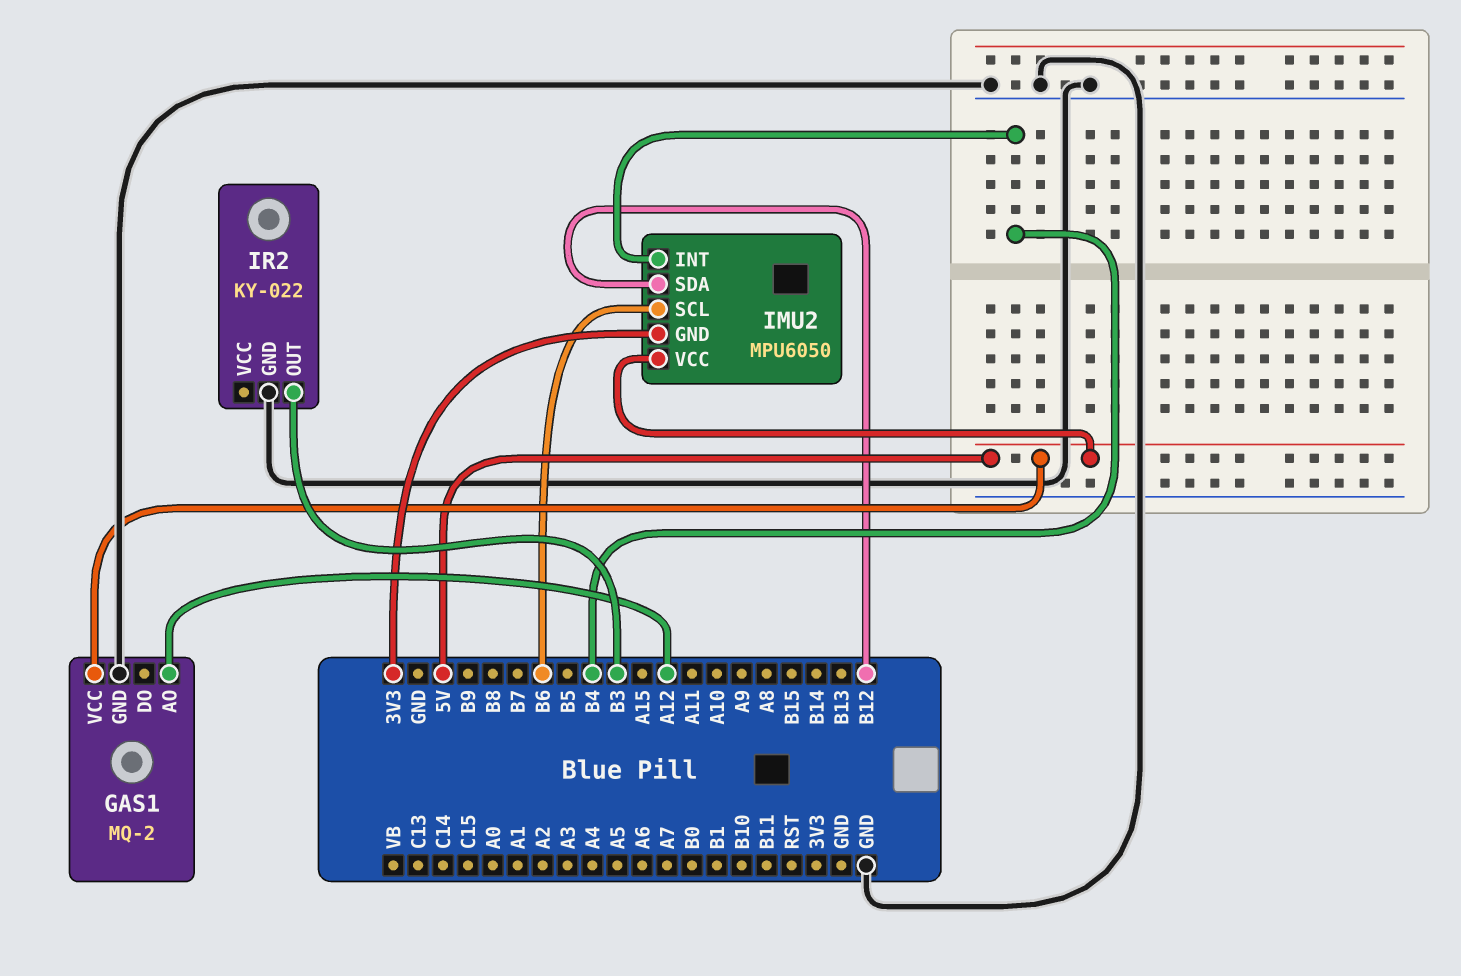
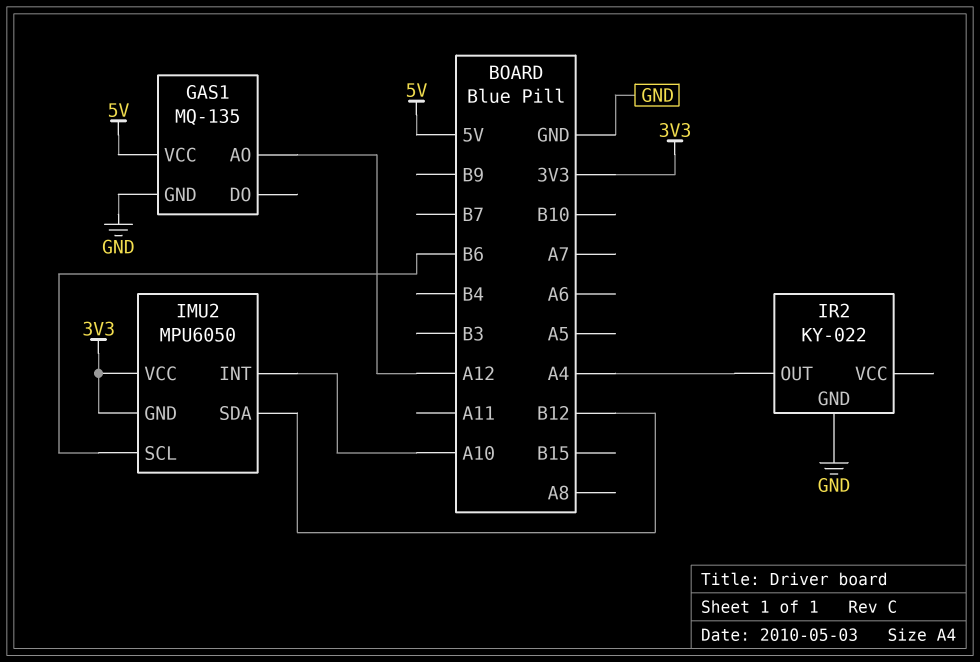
GAS1: MQ-2 -> MQ-135
IMU2 pin INT: B4 -> A10
IMU2 pin VCC: 5V -> 3V3
IR2 pin OUT: B3 -> A4

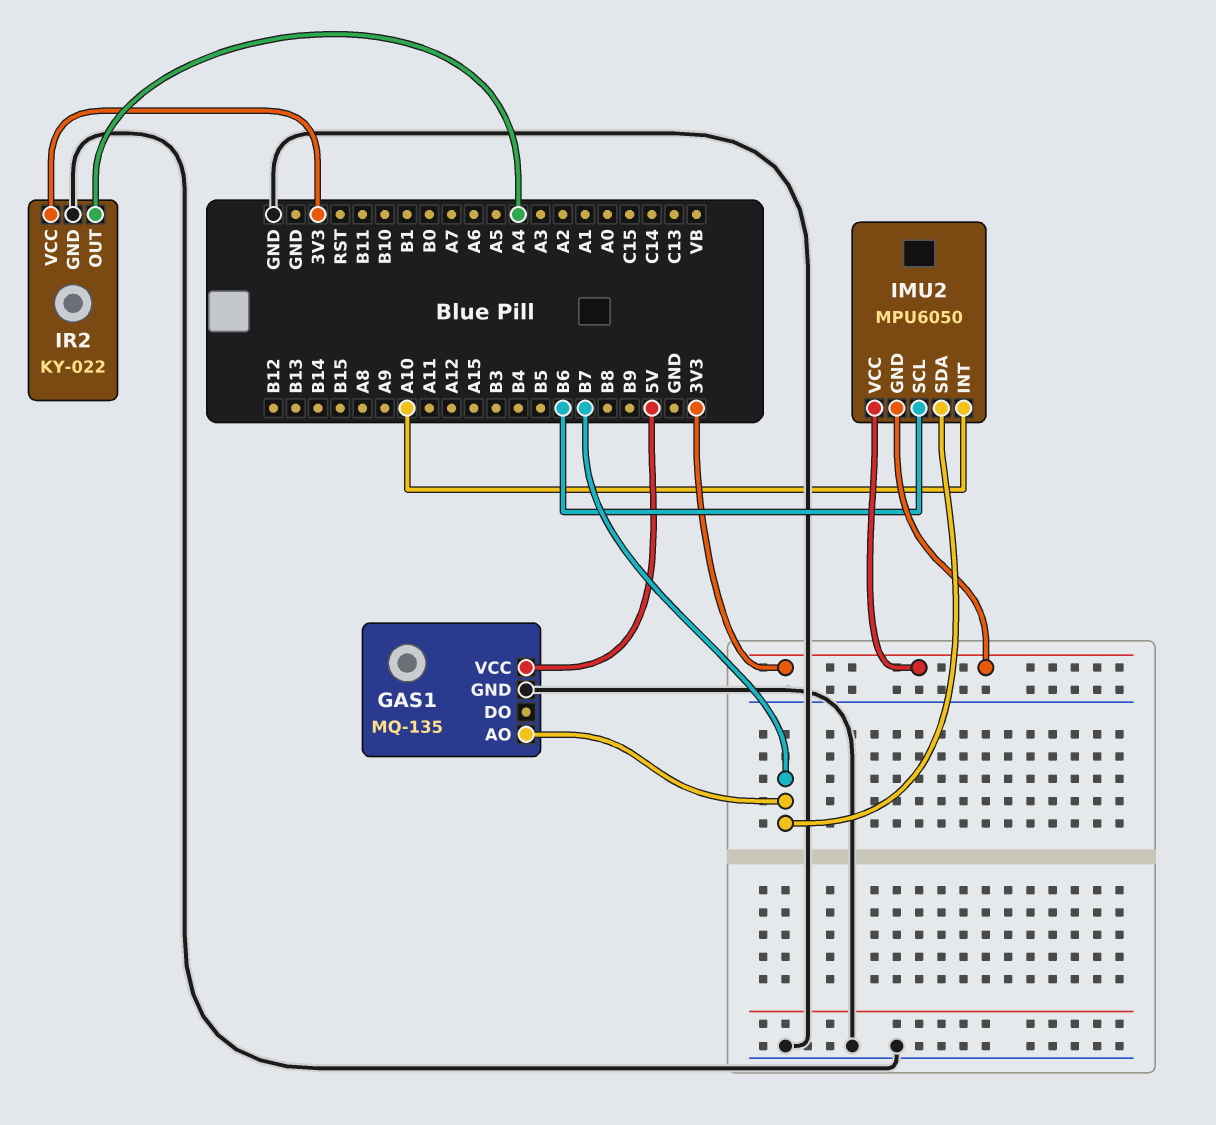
GAS1 pin AO: A12 -> B7
IMU2 pin SDA: B12 -> B7
IR2 pin VCC: none -> 3V3

